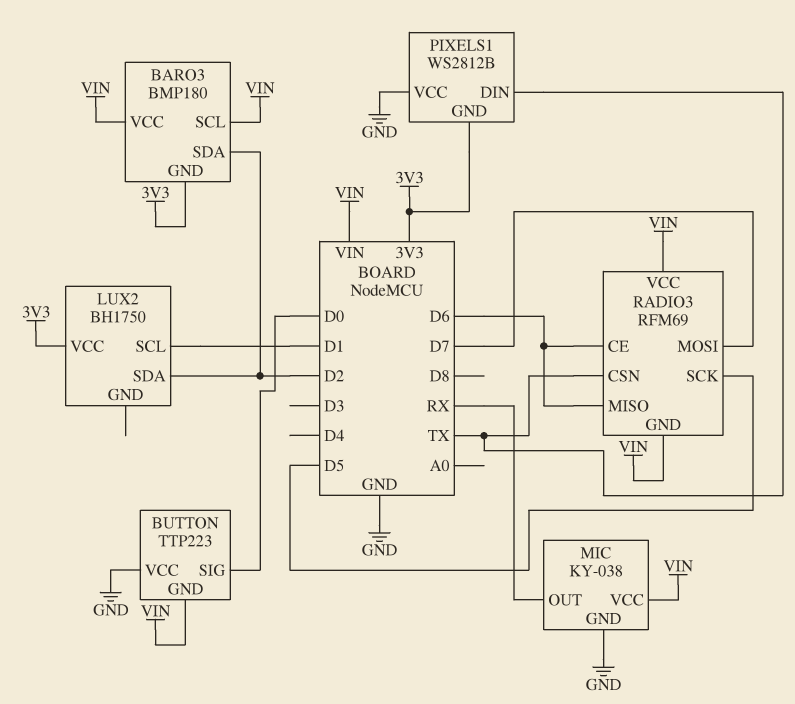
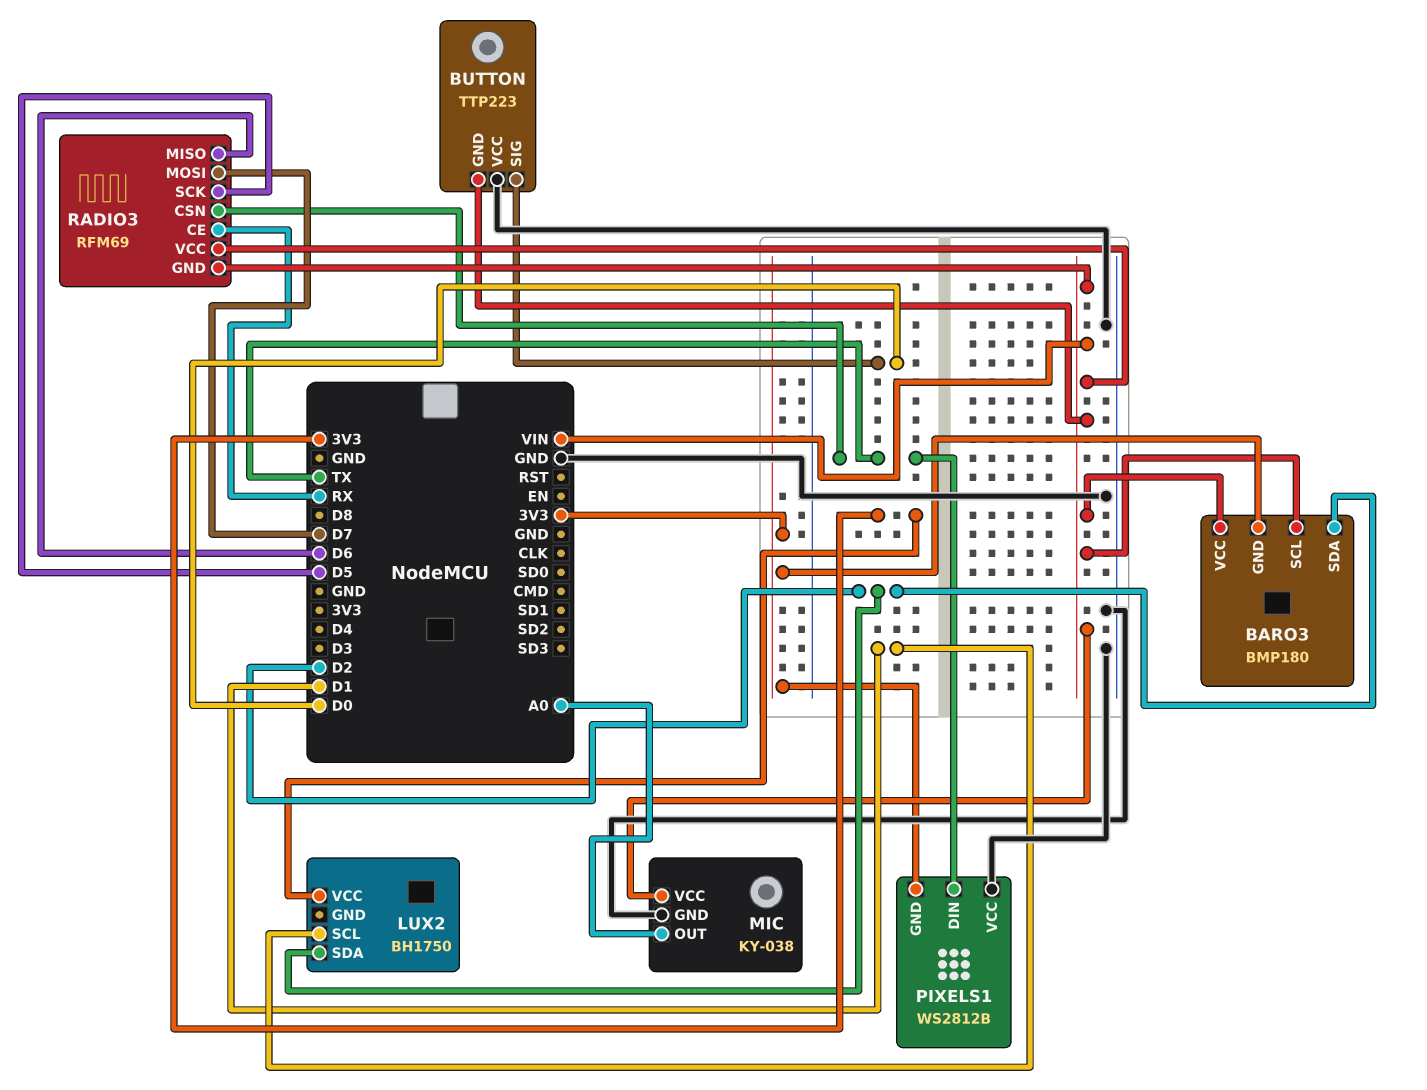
MIC pin OUT: RX -> A0
RADIO3 pin CE: D6 -> RX

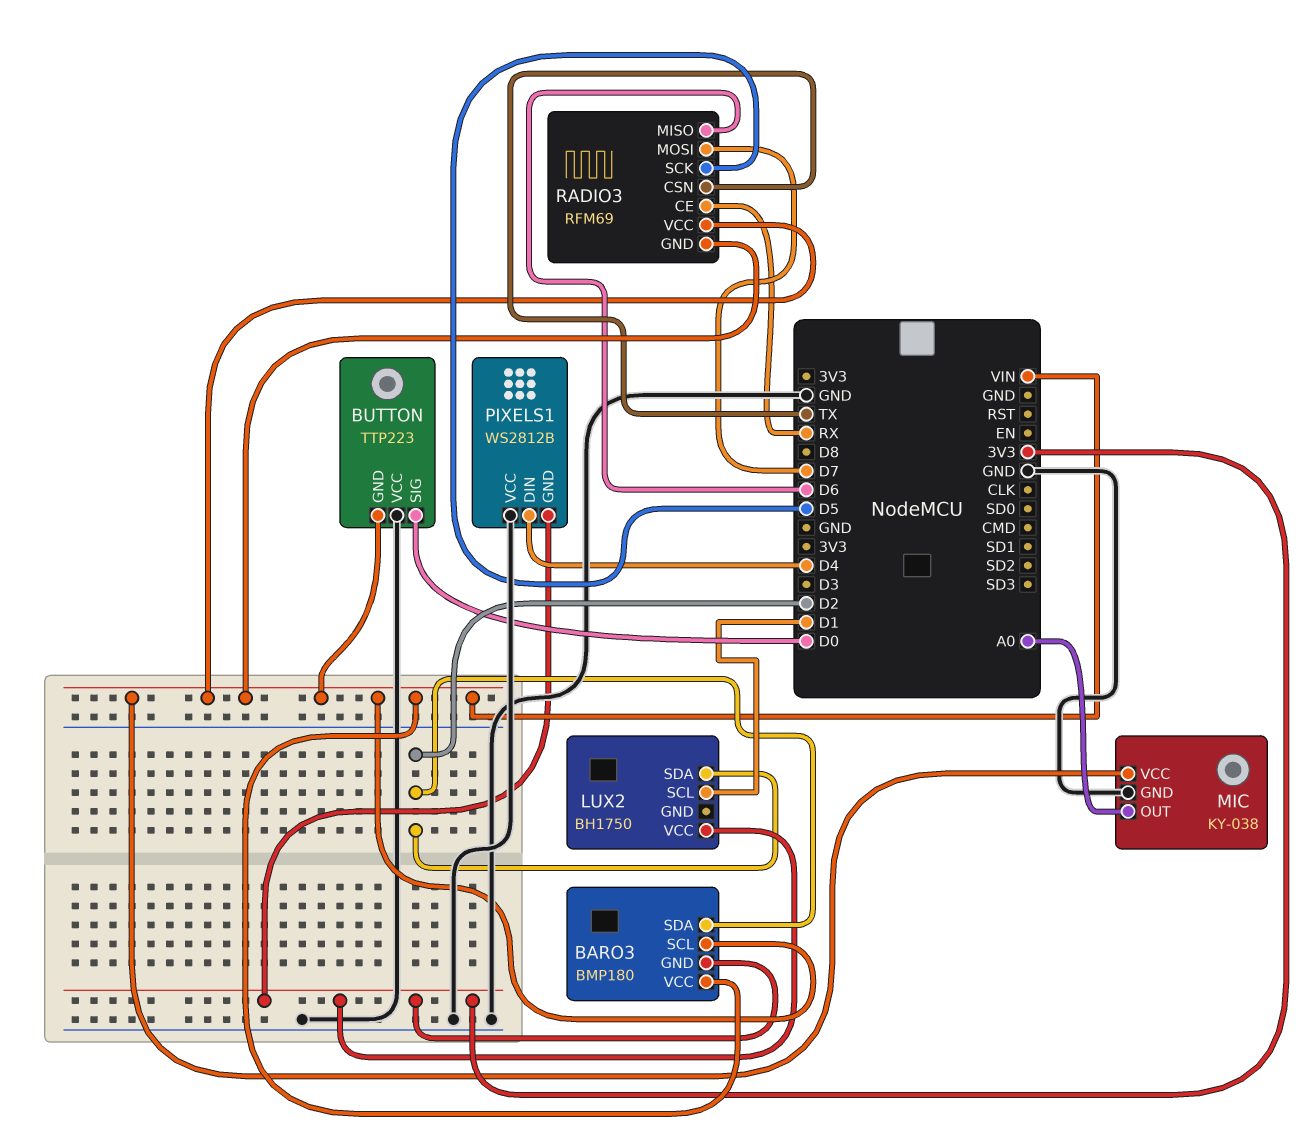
PIXELS1 pin DIN: TX -> D4

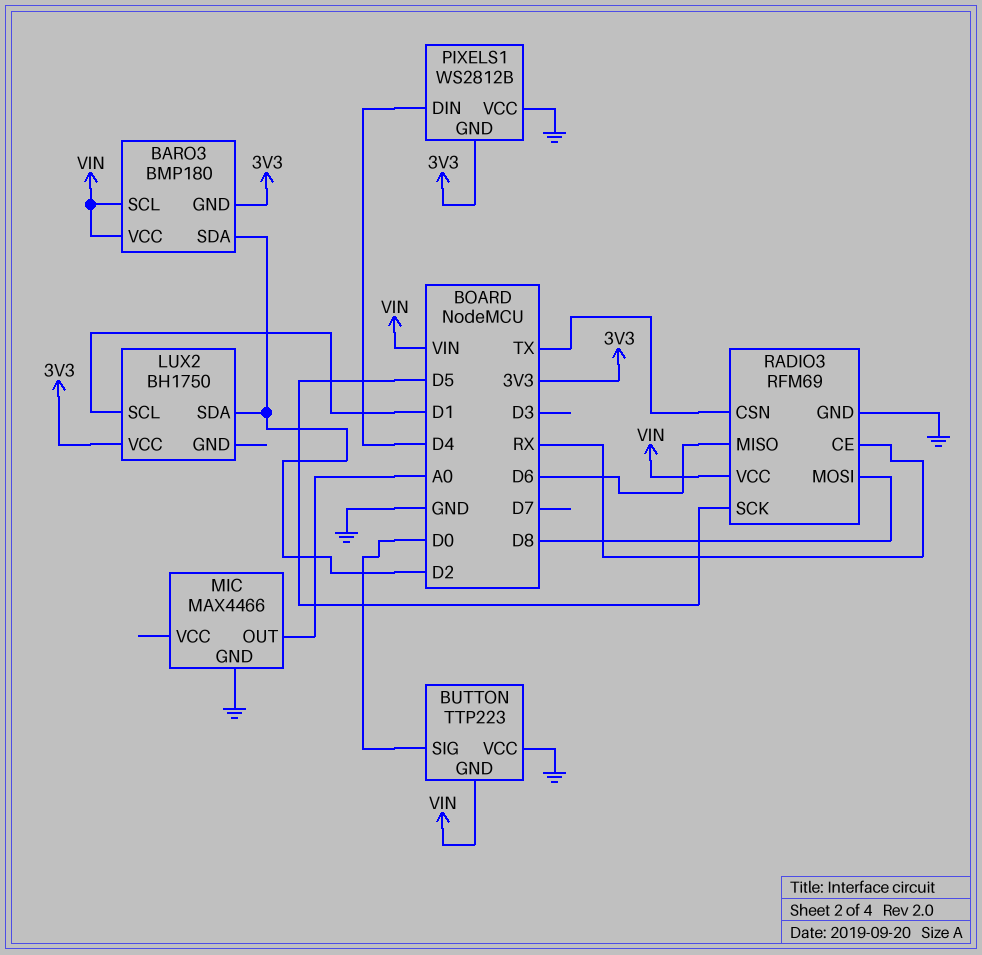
MIC: KY-038 -> MAX4466
MIC pin VCC: VIN -> none
RADIO3 pin GND: VIN -> GND
RADIO3 pin MOSI: D7 -> D8

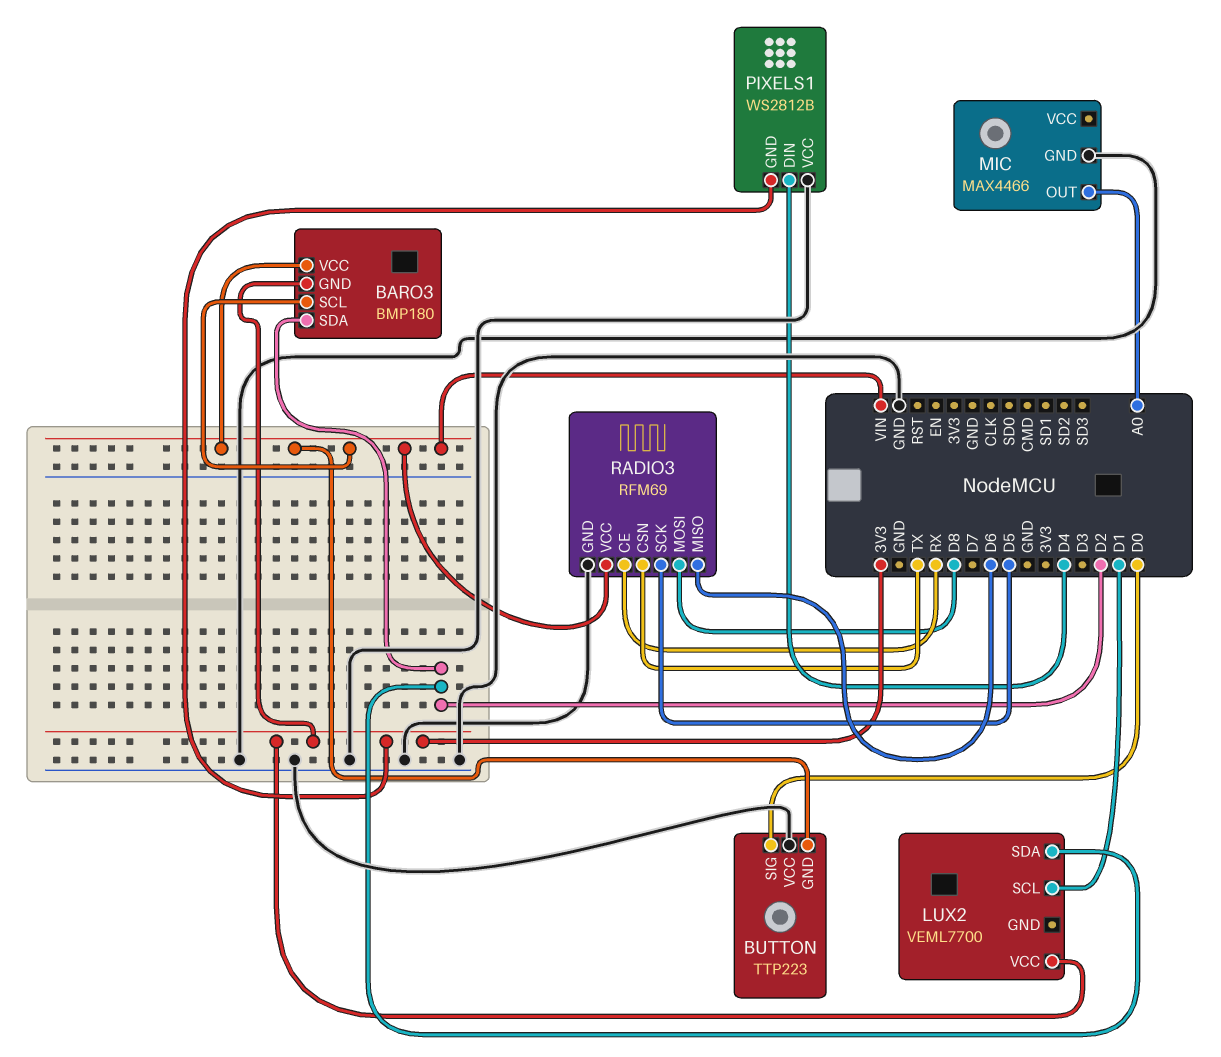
LUX2: BH1750 -> VEML7700

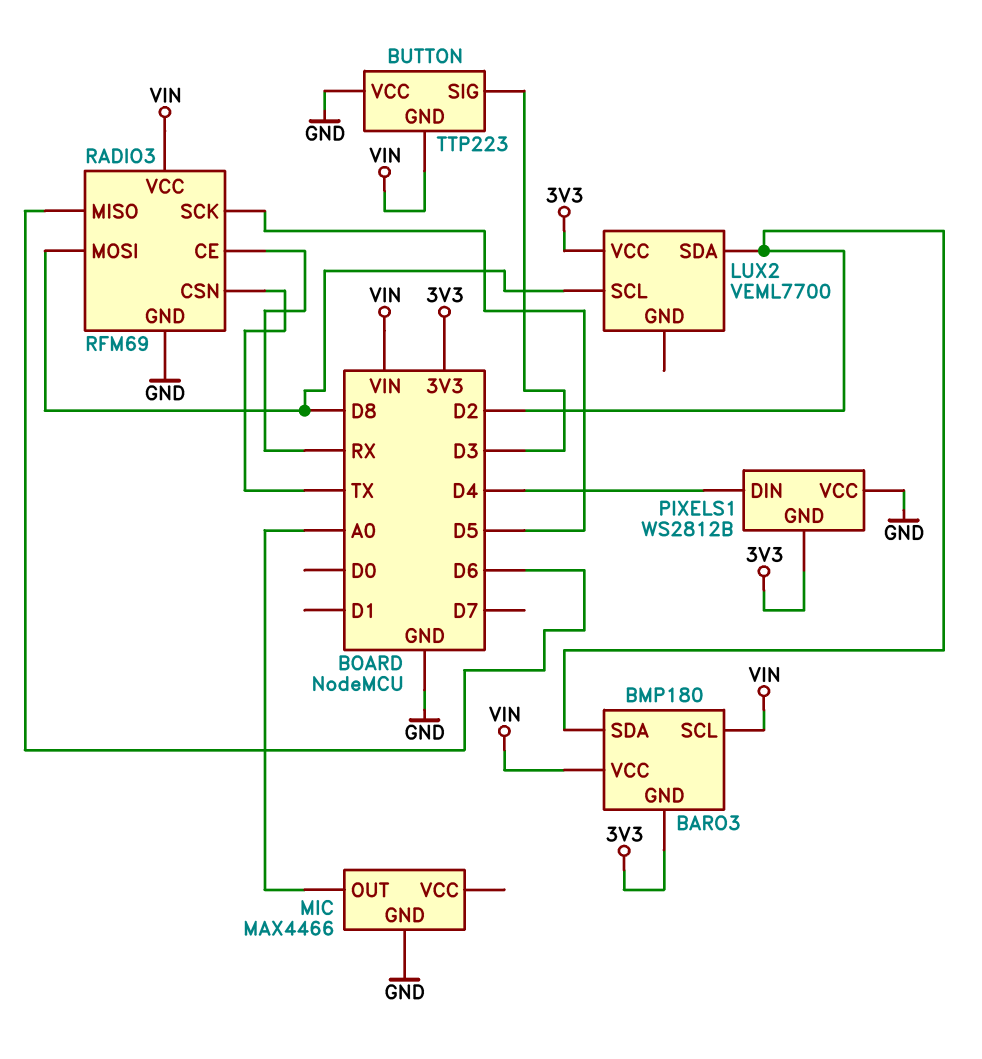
BUTTON pin SIG: D0 -> D3
LUX2 pin SCL: D1 -> D8

